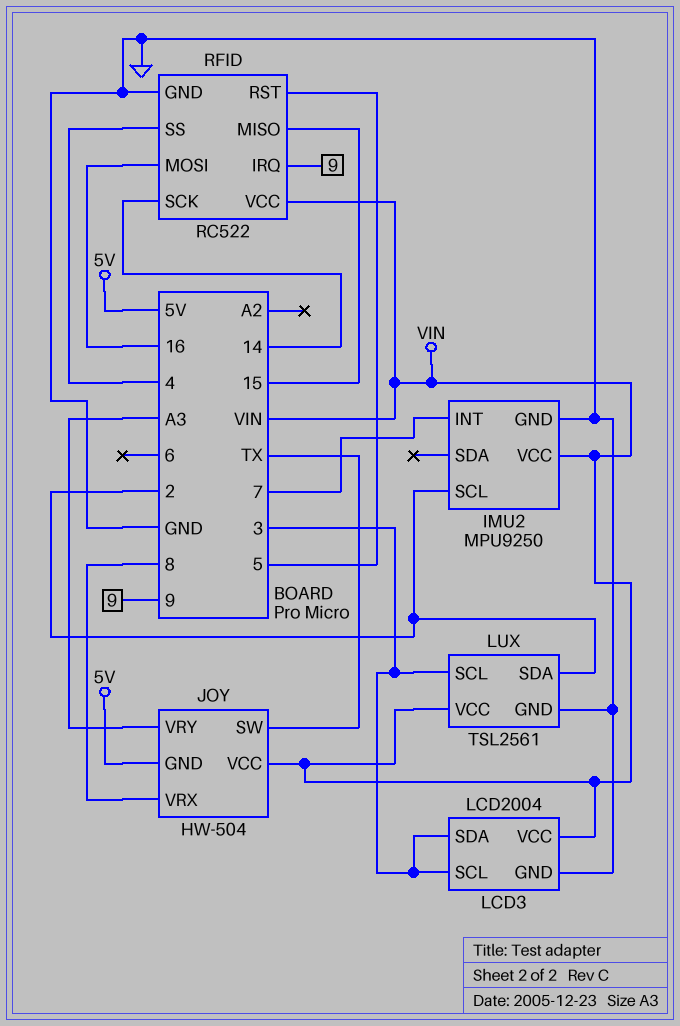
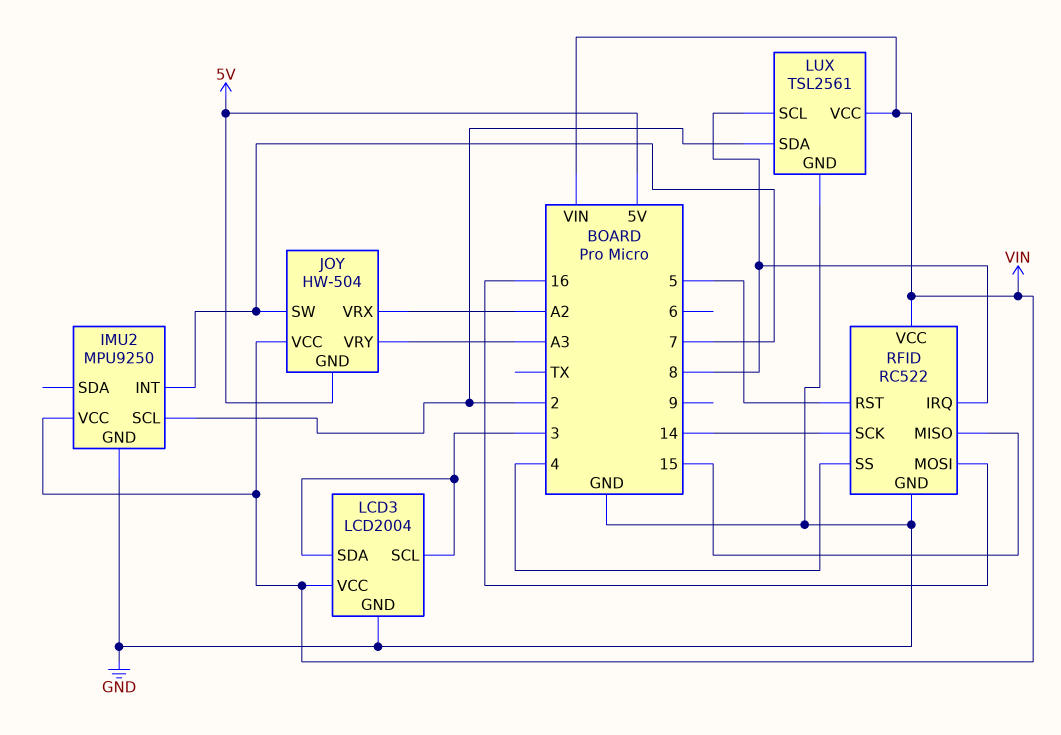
JOY pin SW: TX -> 7
JOY pin VRX: 8 -> A2
LUX pin SCL: 3 -> 8
RFID pin IRQ: 9 -> 8

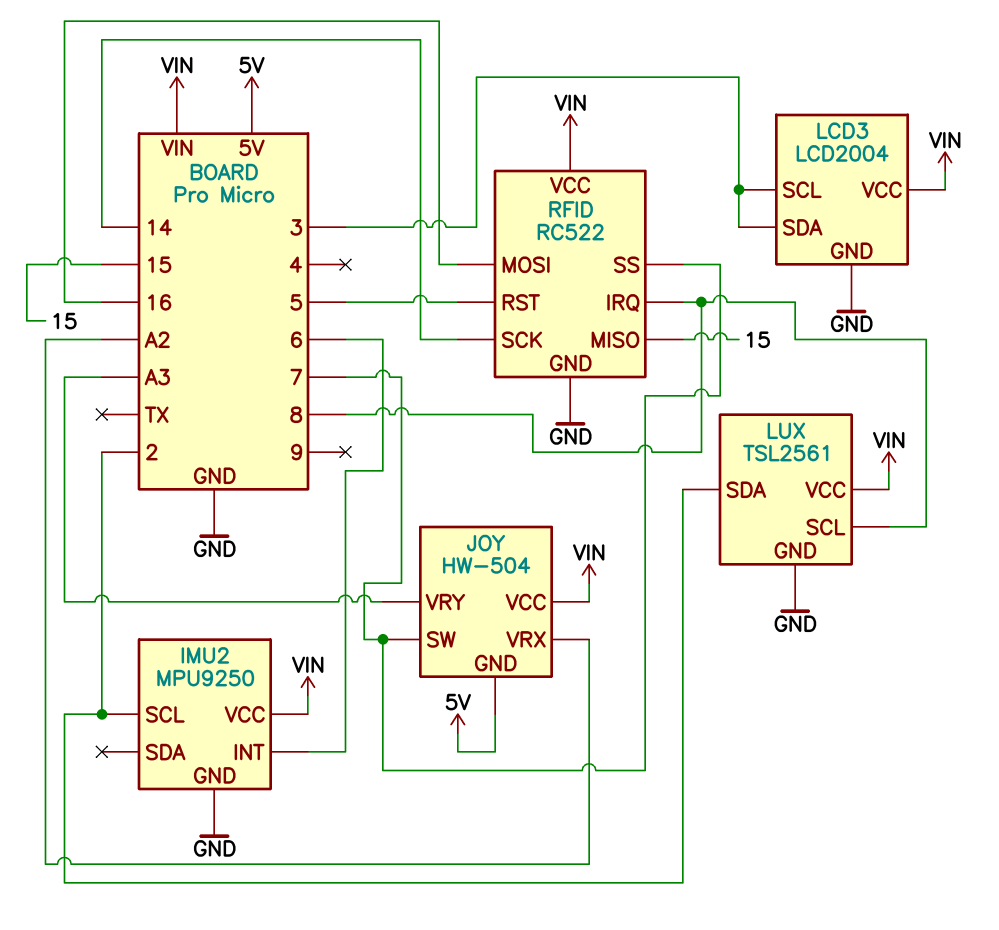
IMU2 pin INT: 7 -> 6
RFID pin SS: 4 -> 7

